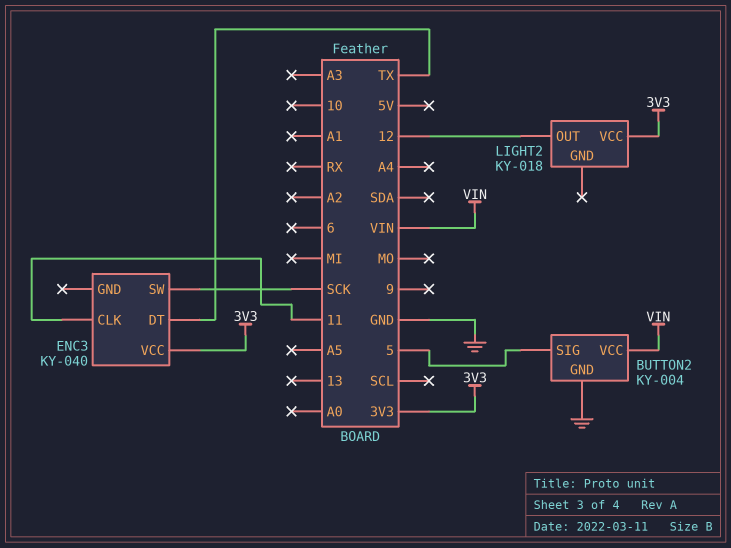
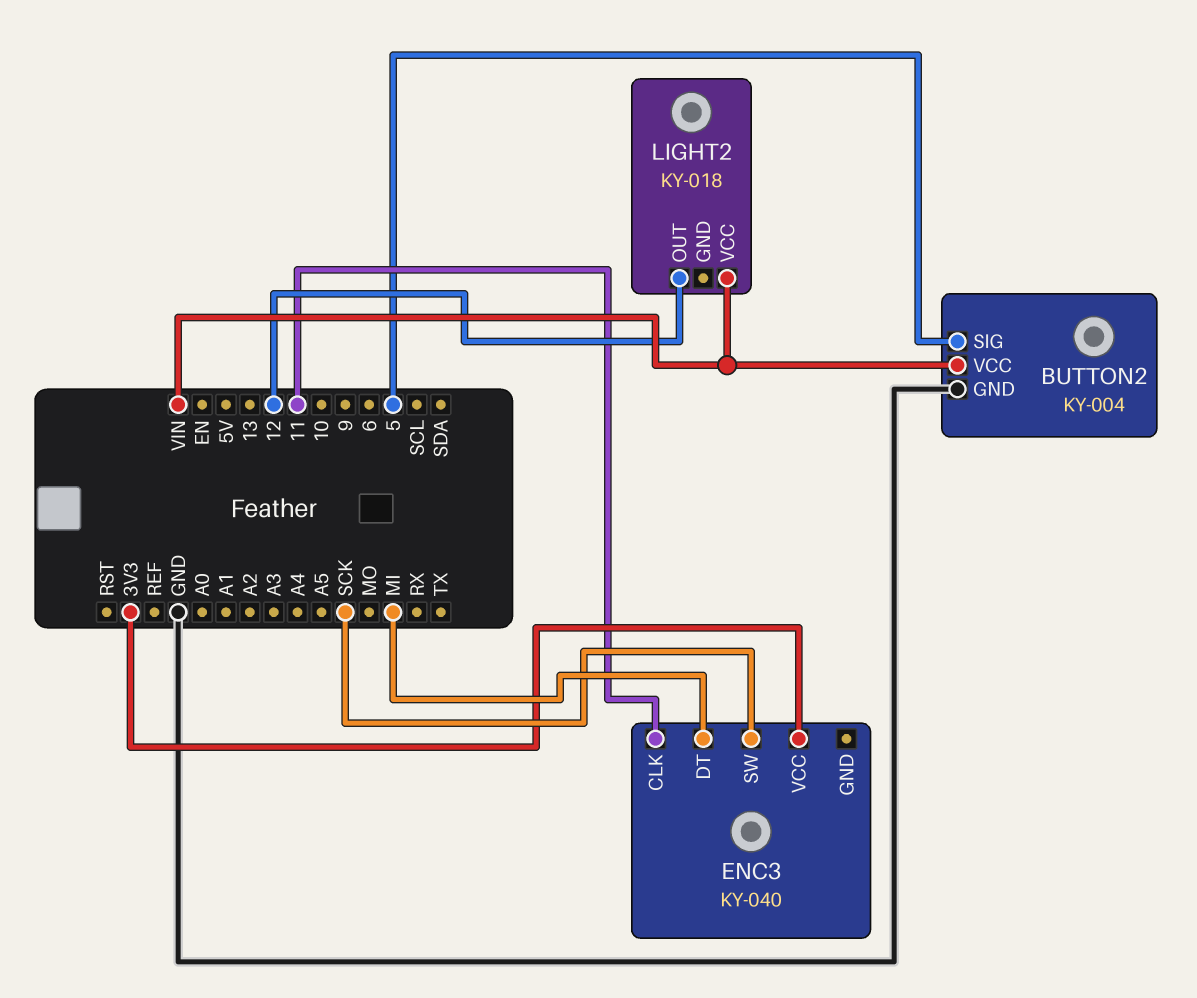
ENC3 pin DT: TX -> MI
LIGHT2 pin VCC: 3V3 -> VIN

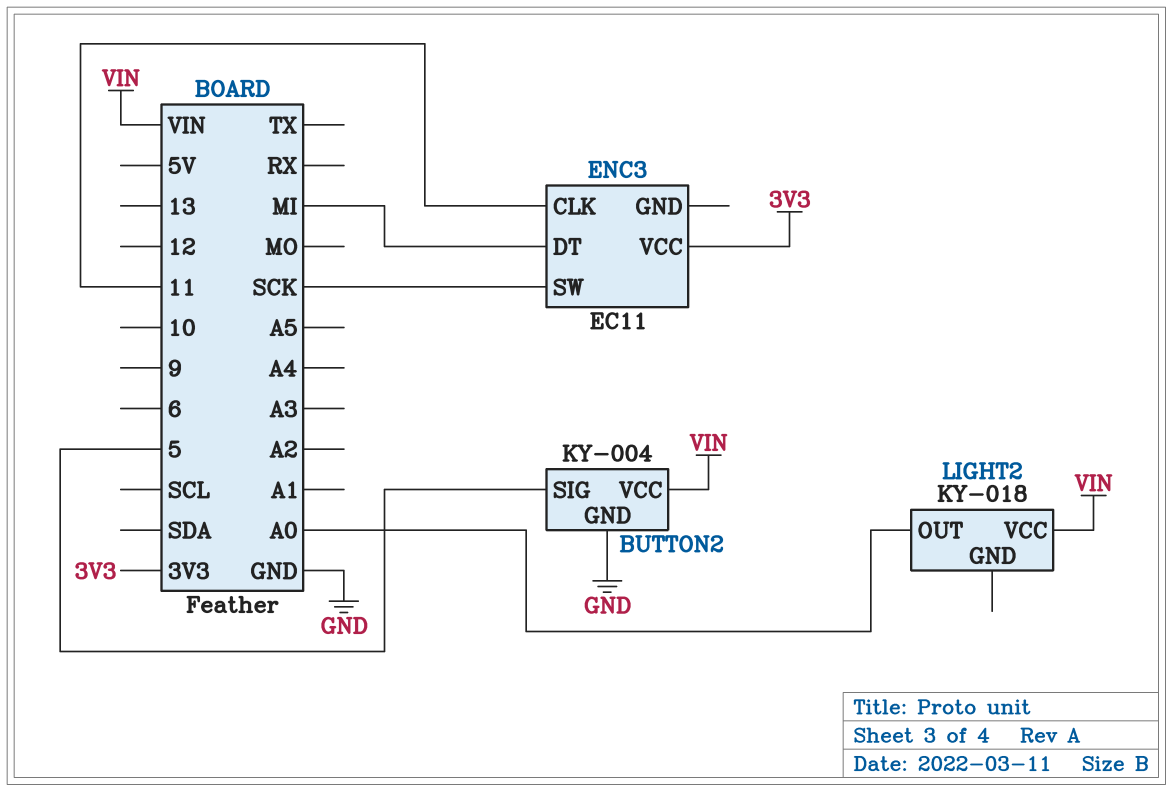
ENC3: KY-040 -> EC11
LIGHT2 pin OUT: 12 -> A0

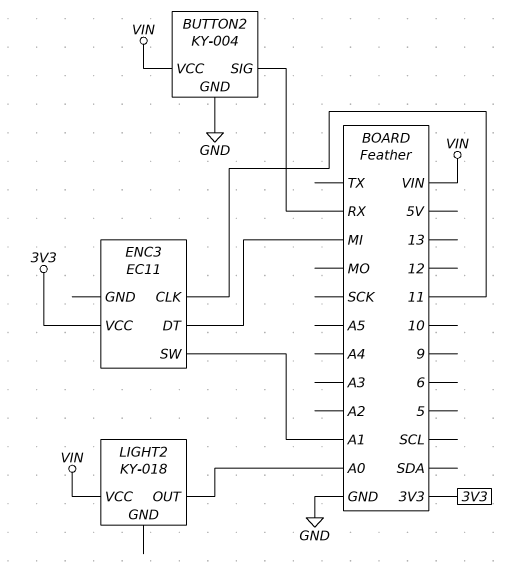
BUTTON2 pin SIG: 5 -> RX
ENC3 pin SW: SCK -> A1

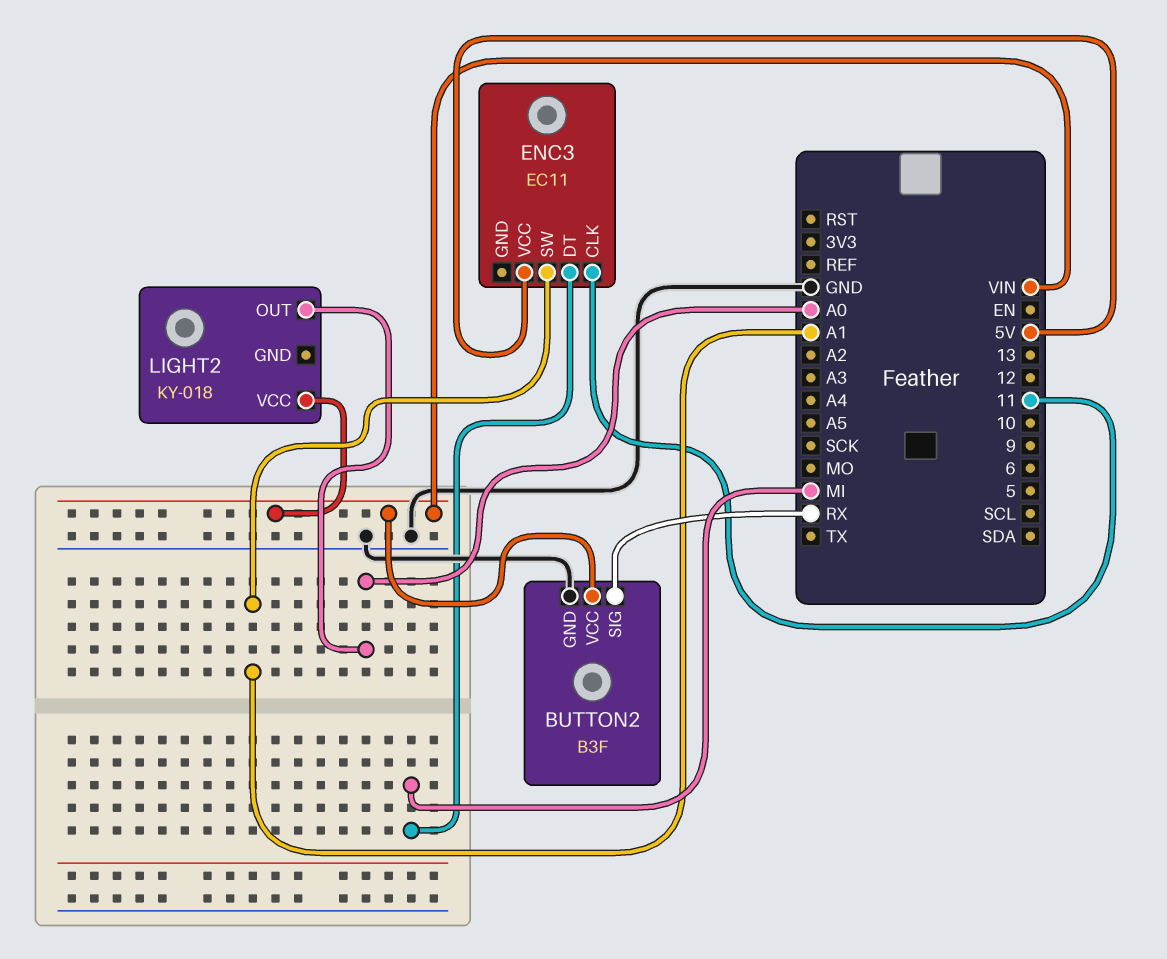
BUTTON2: KY-004 -> B3F
ENC3 pin VCC: 3V3 -> 5V

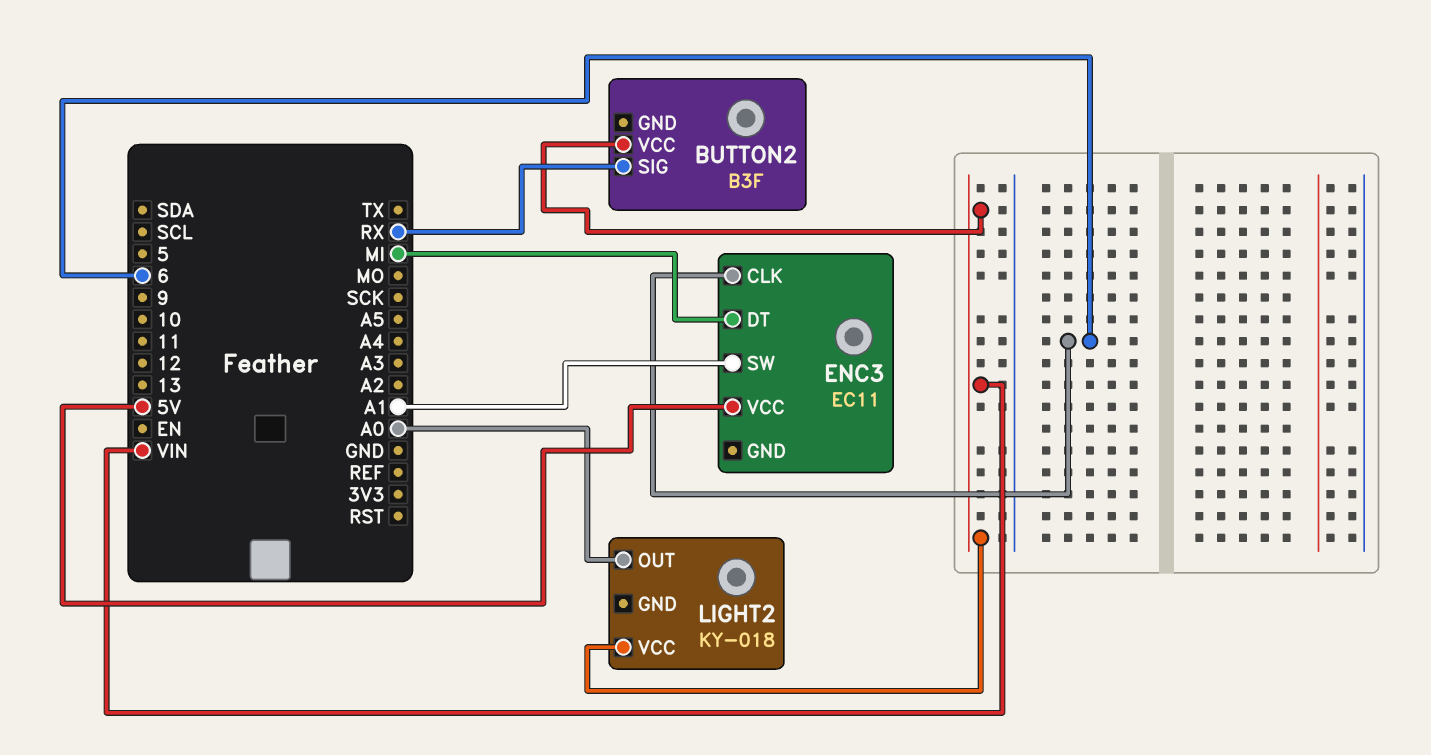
BUTTON2 pin GND: GND -> none
ENC3 pin CLK: 11 -> 6

